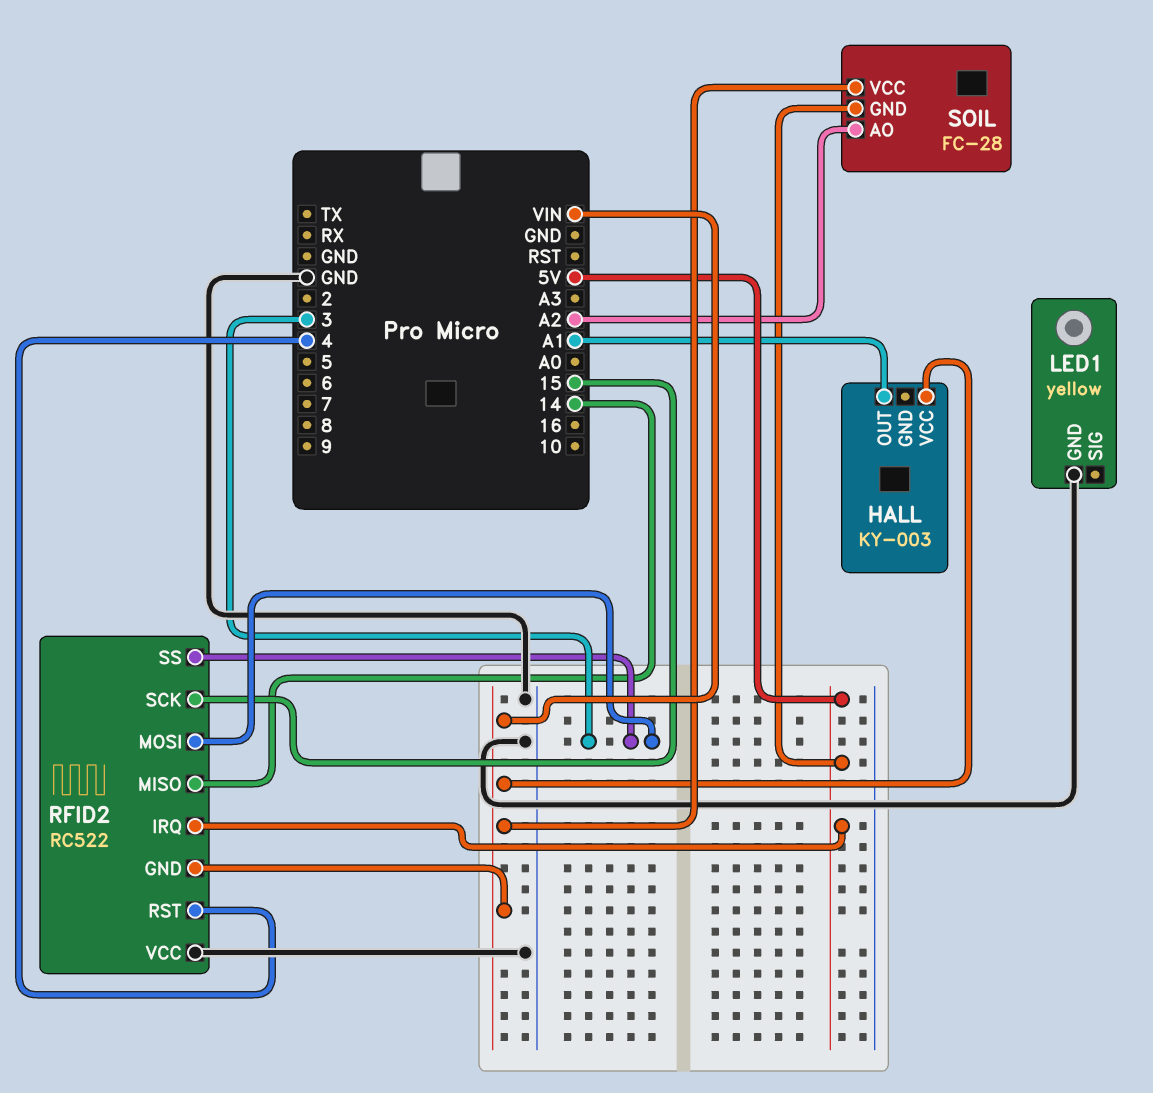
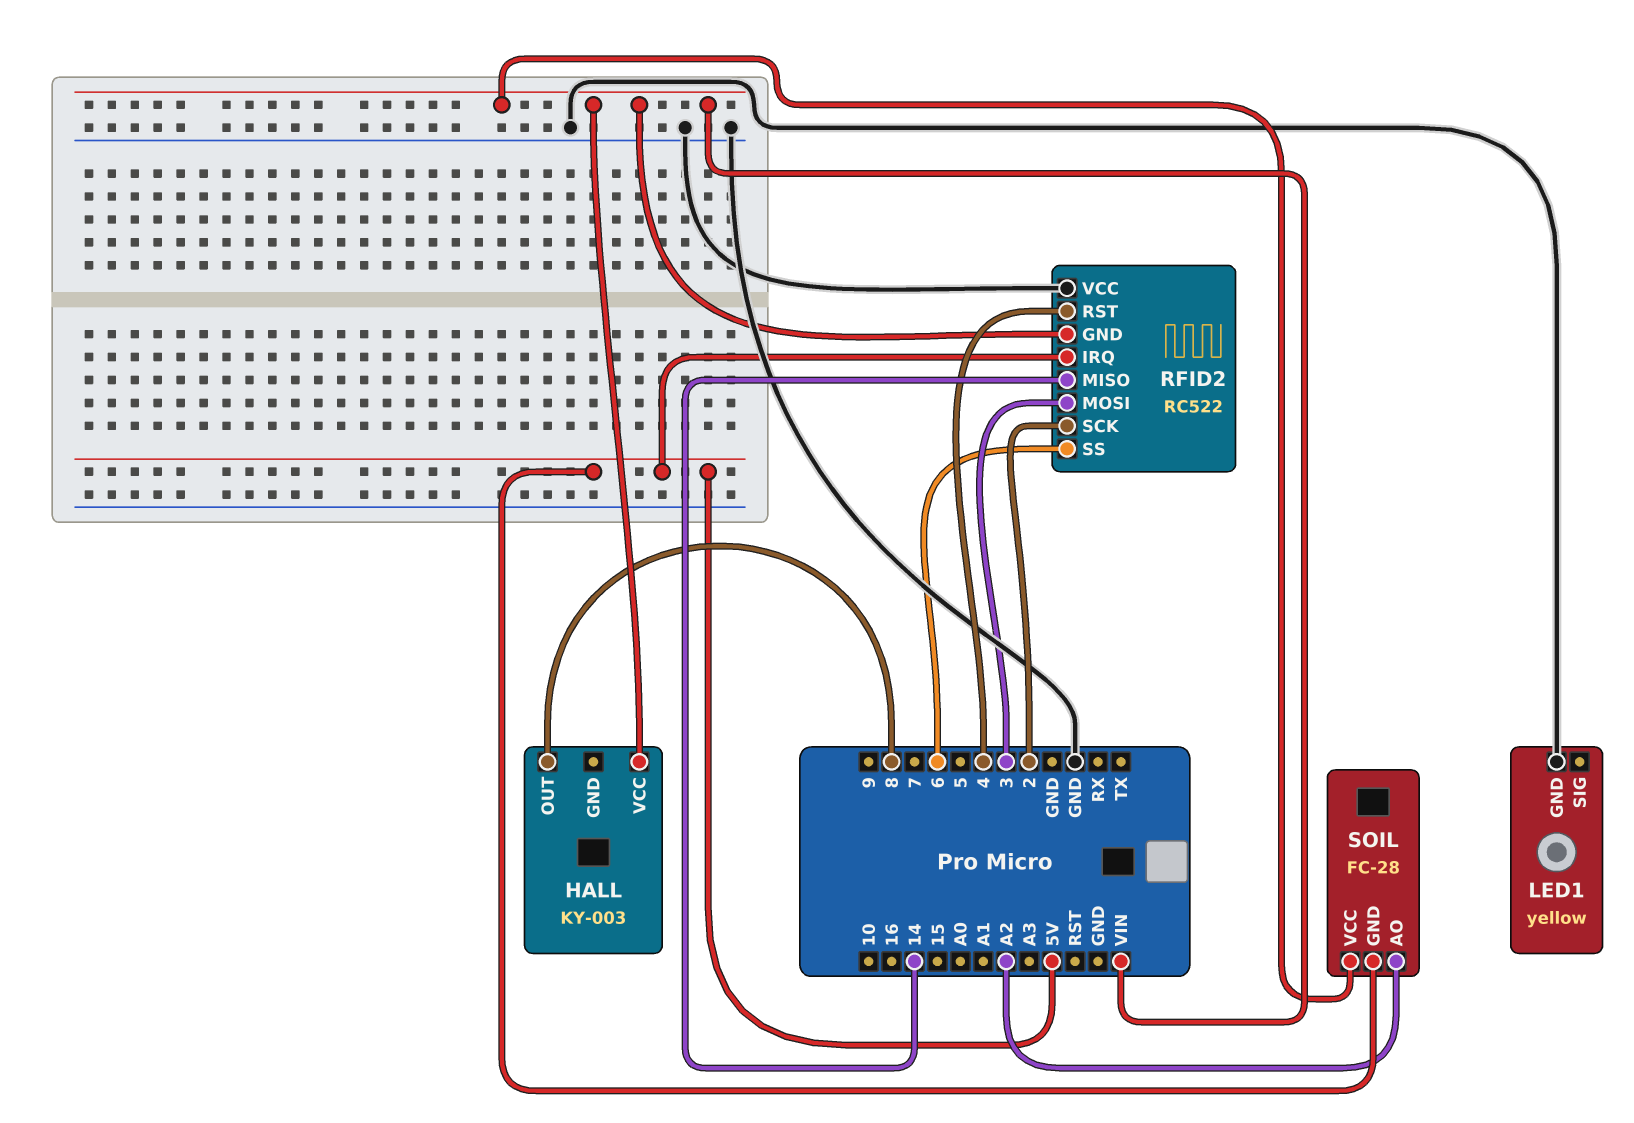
HALL pin OUT: A1 -> 8
RFID2 pin SCK: 15 -> 2
RFID2 pin SS: 3 -> 6

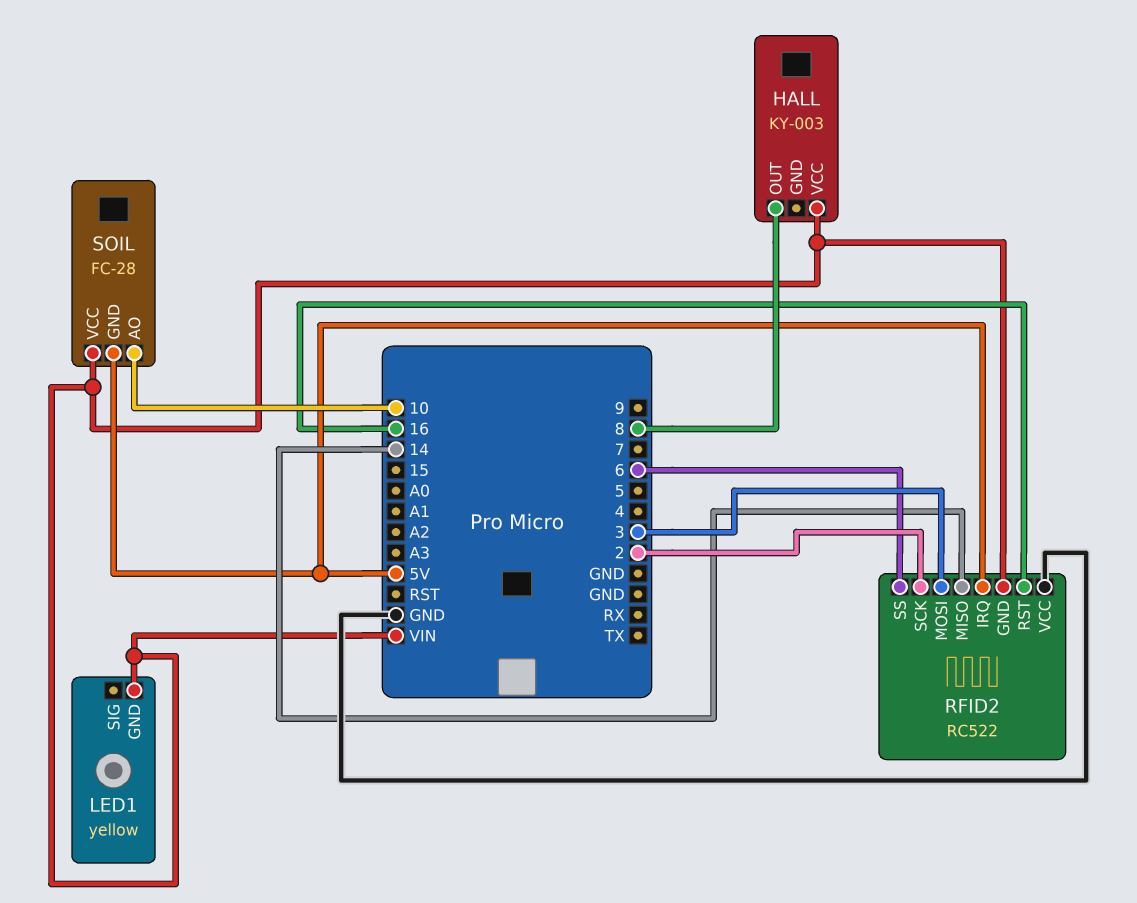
LED1 pin GND: GND -> VIN
RFID2 pin RST: 4 -> 16
SOIL pin AO: A2 -> 10

